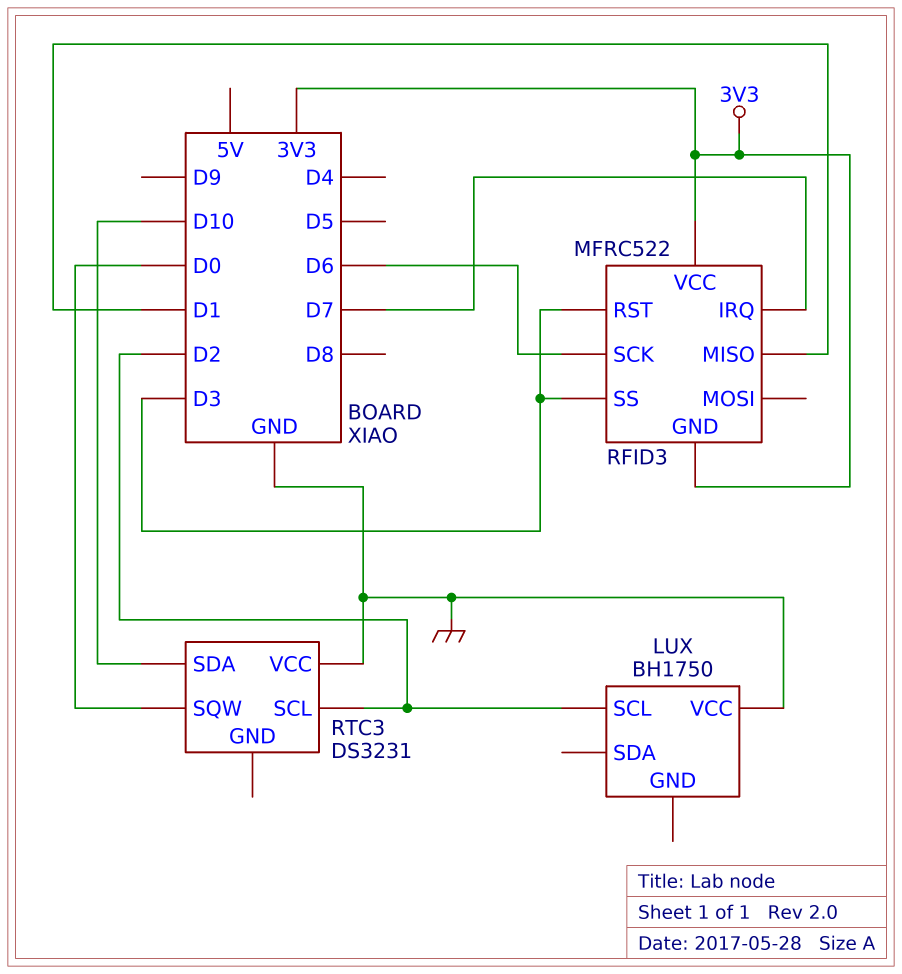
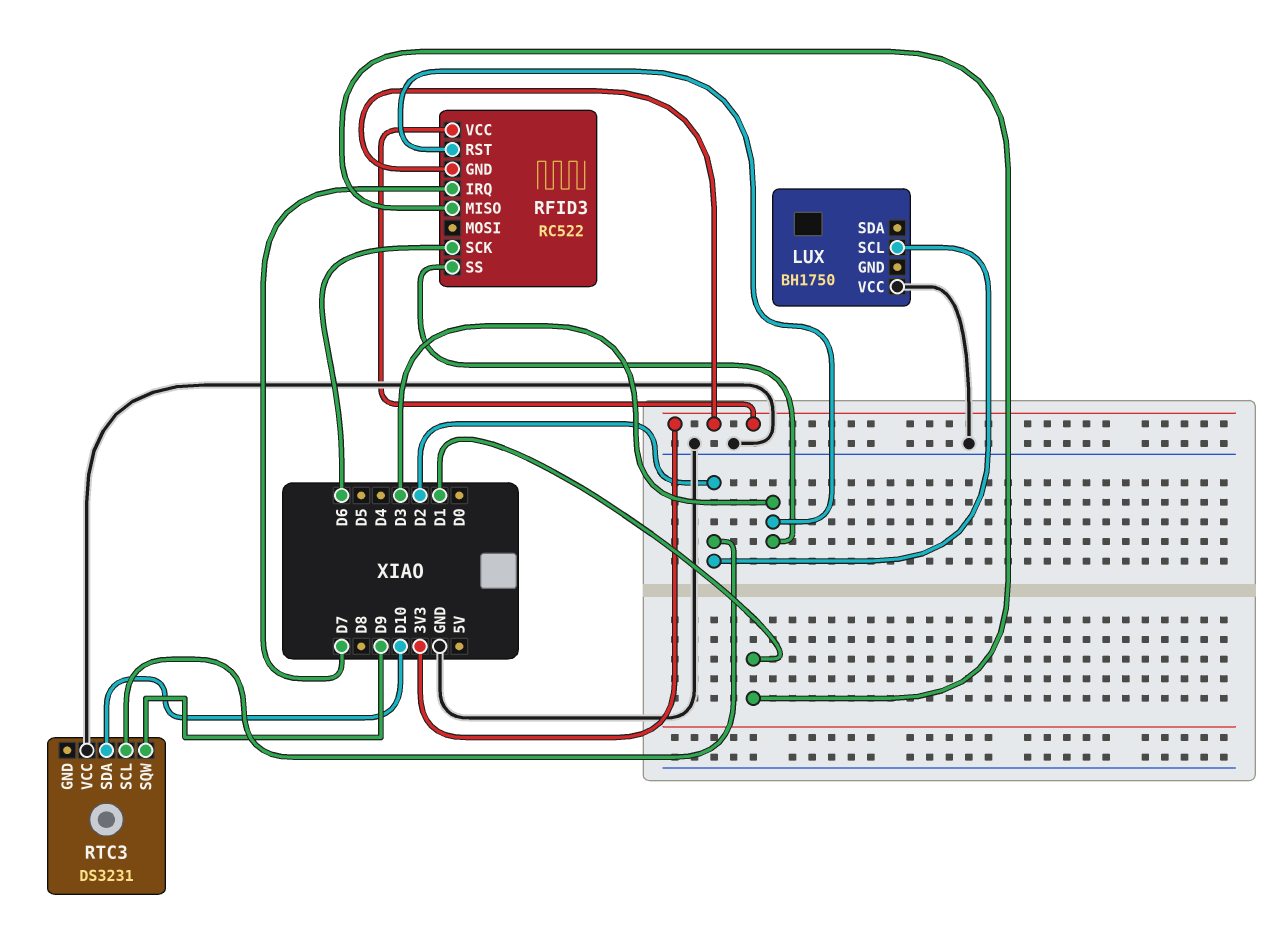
RFID3: MFRC522 -> RC522
RTC3 pin SQW: D0 -> D9

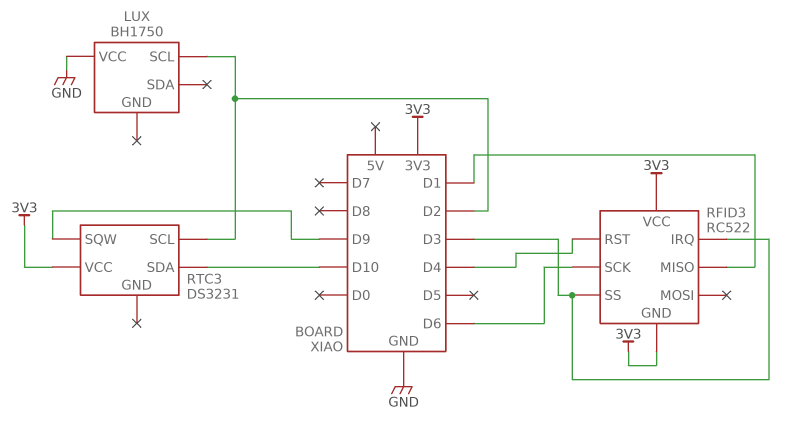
RFID3 pin IRQ: D7 -> D3
RFID3 pin RST: D3 -> D4
RTC3 pin VCC: GND -> 3V3

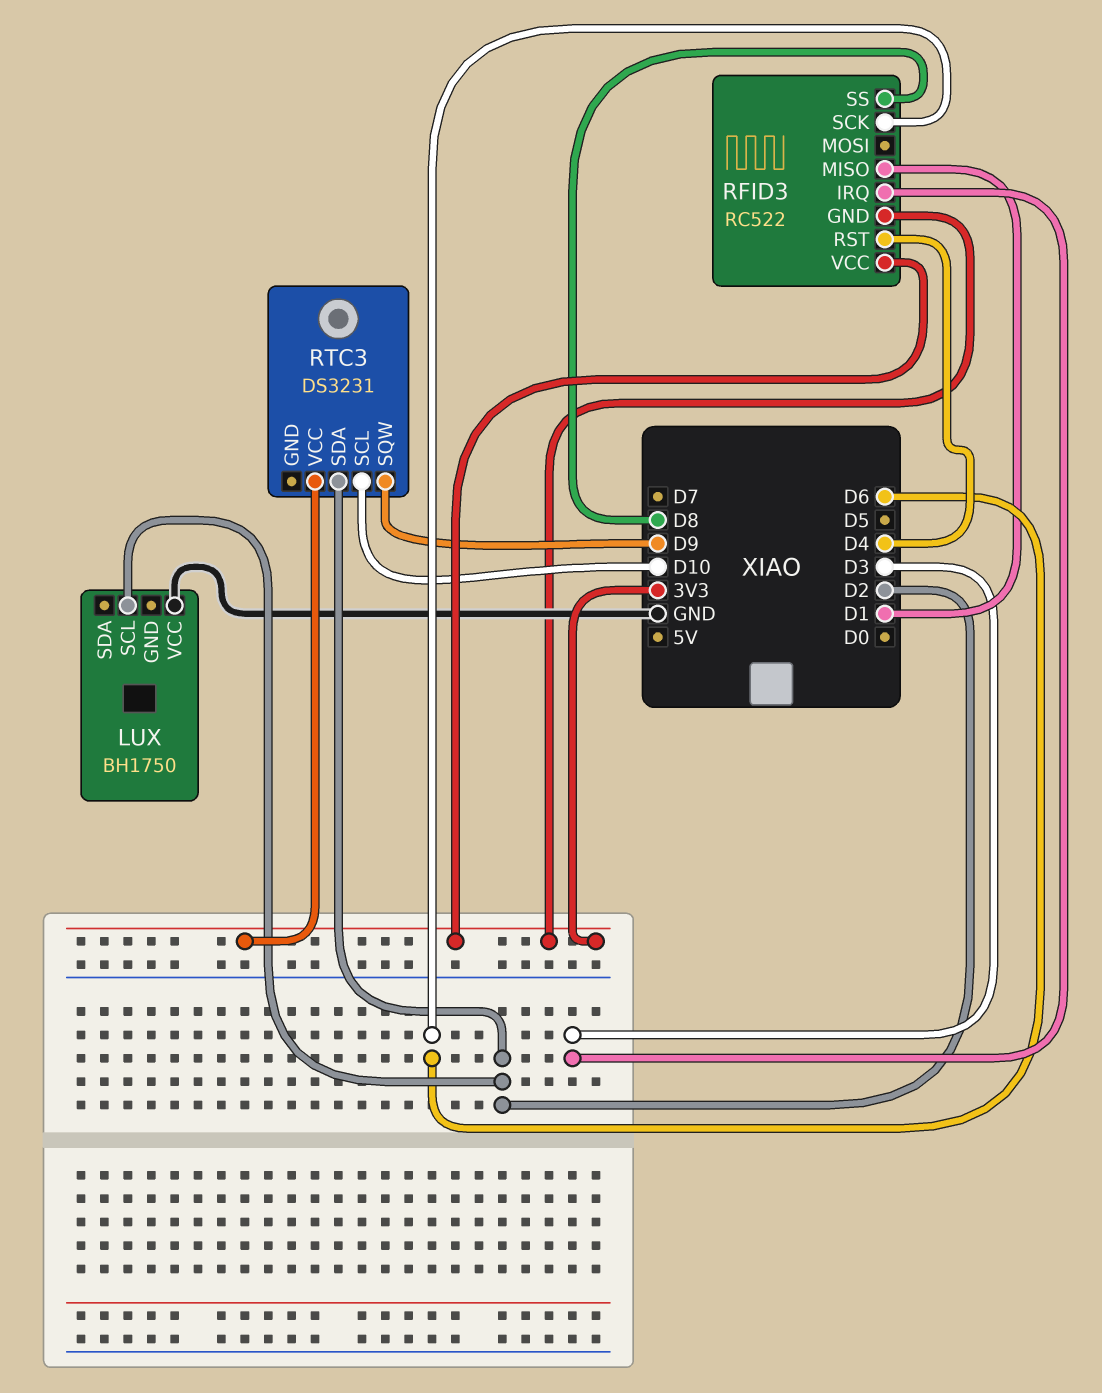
RFID3 pin SS: D3 -> D8
RTC3 pin SCL: D2 -> D10
RTC3 pin SDA: D10 -> D2

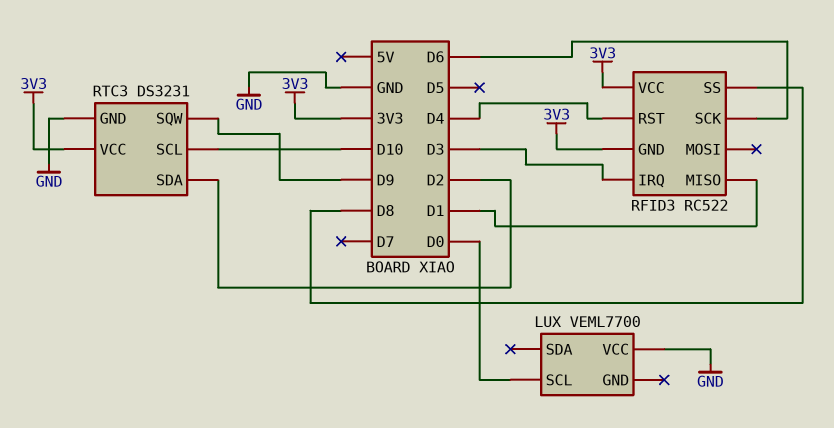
LUX: BH1750 -> VEML7700
LUX pin SCL: D2 -> D0
RTC3 pin GND: none -> GND

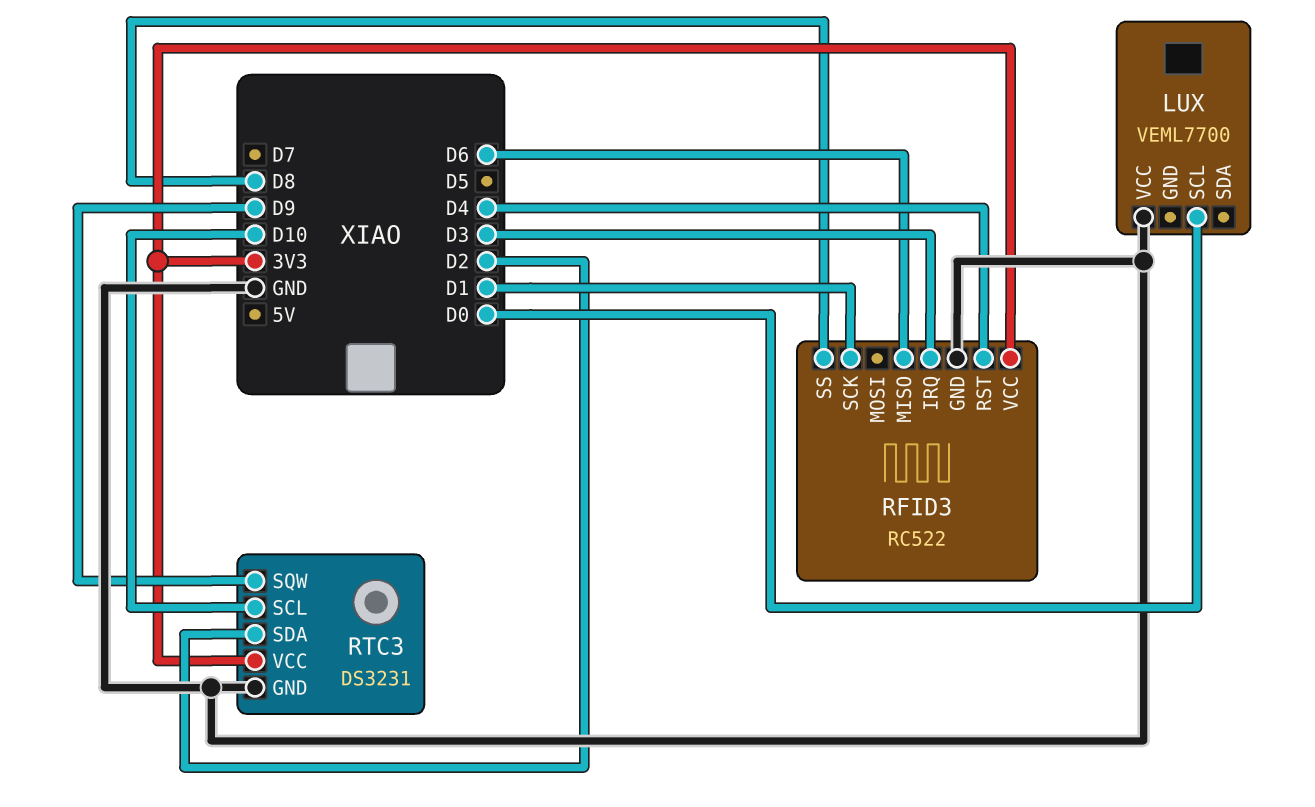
RFID3 pin GND: 3V3 -> GND
RFID3 pin MISO: D1 -> D6
RFID3 pin SCK: D6 -> D1

